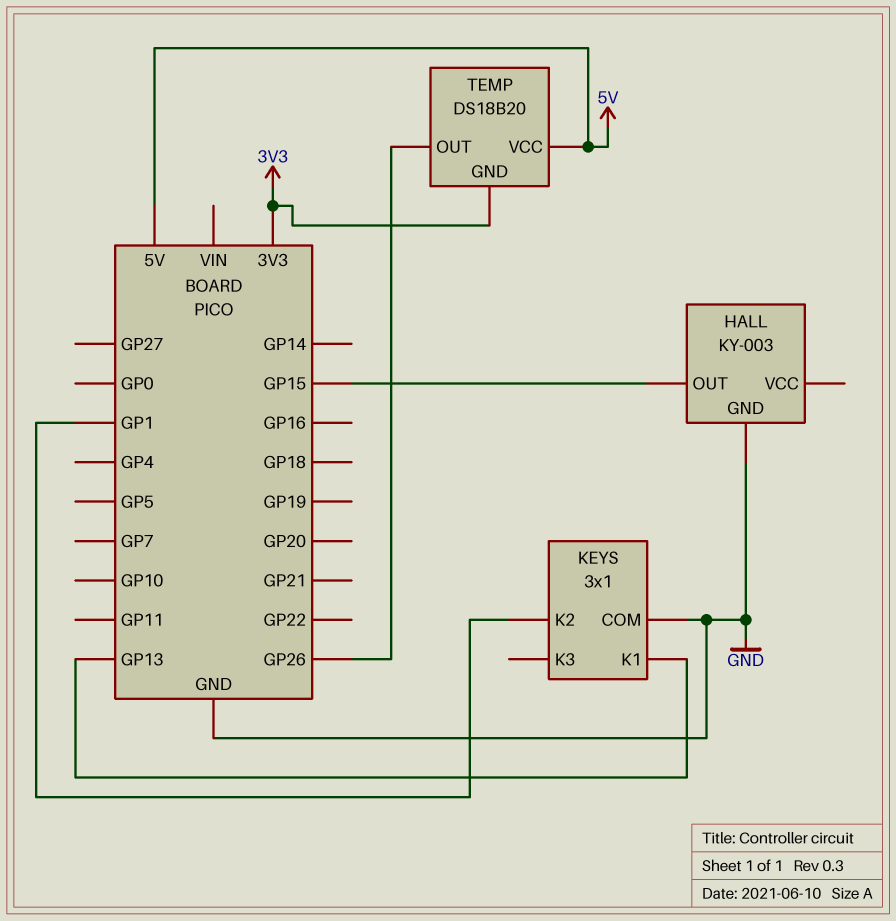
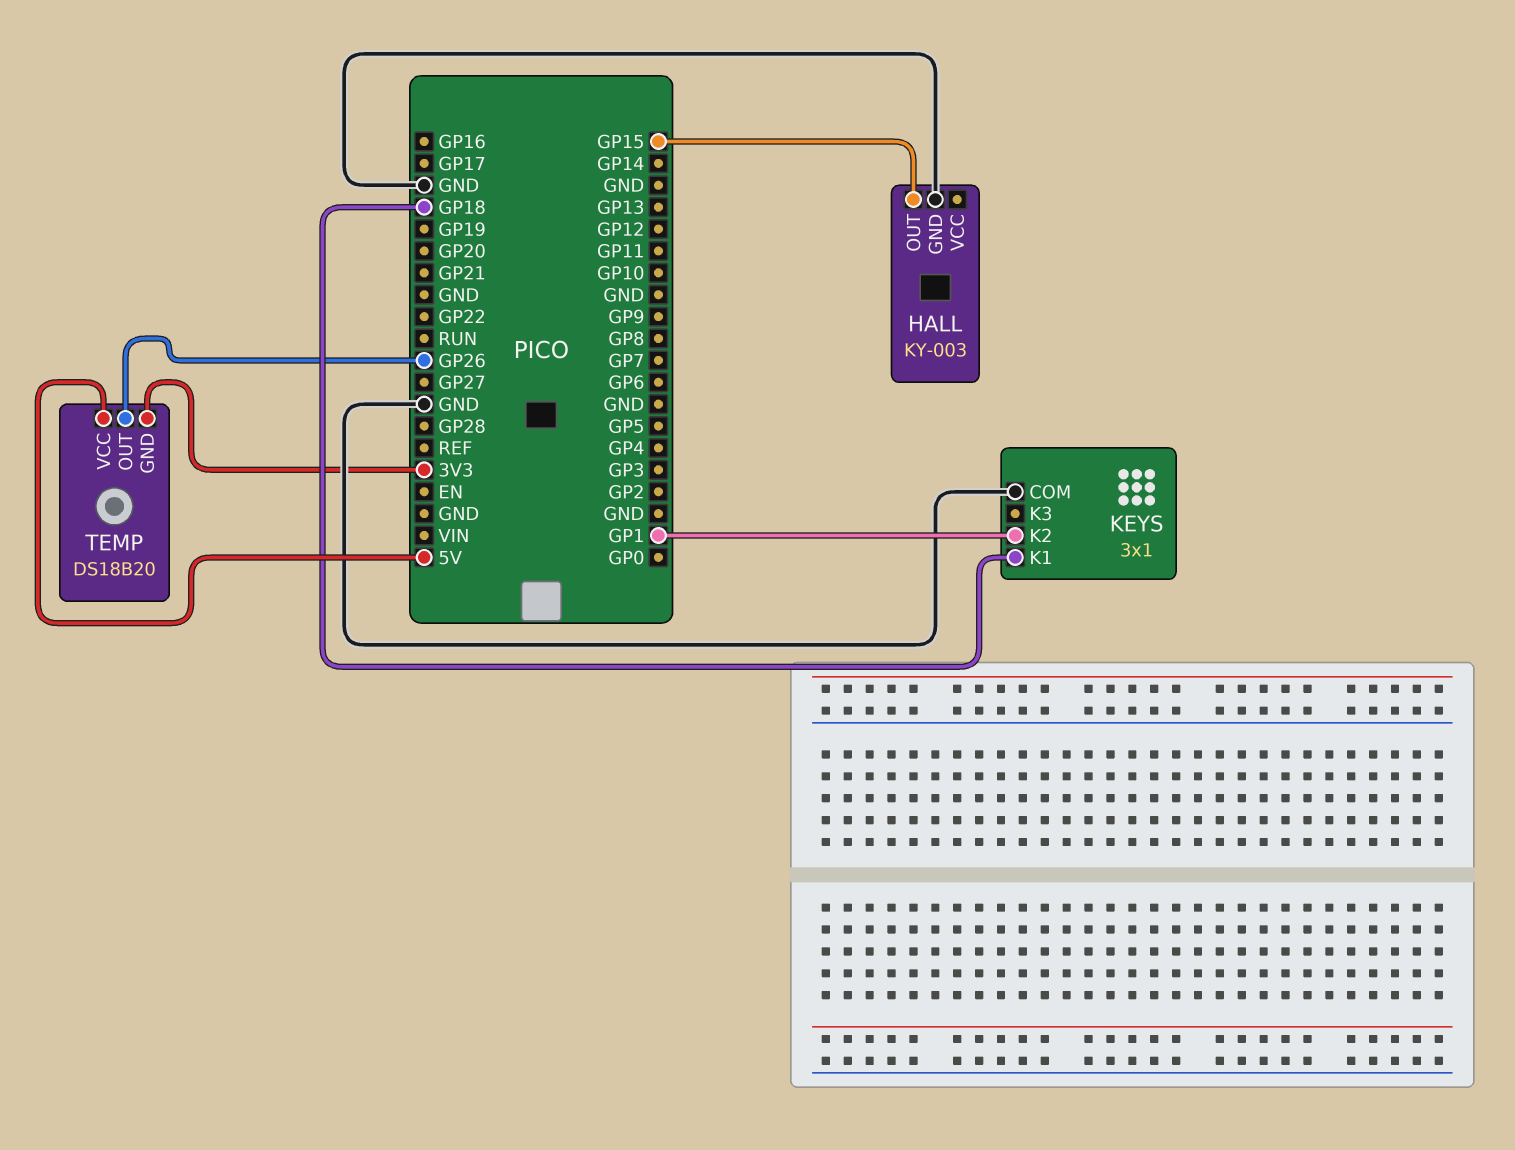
KEYS pin K1: GP13 -> GP18

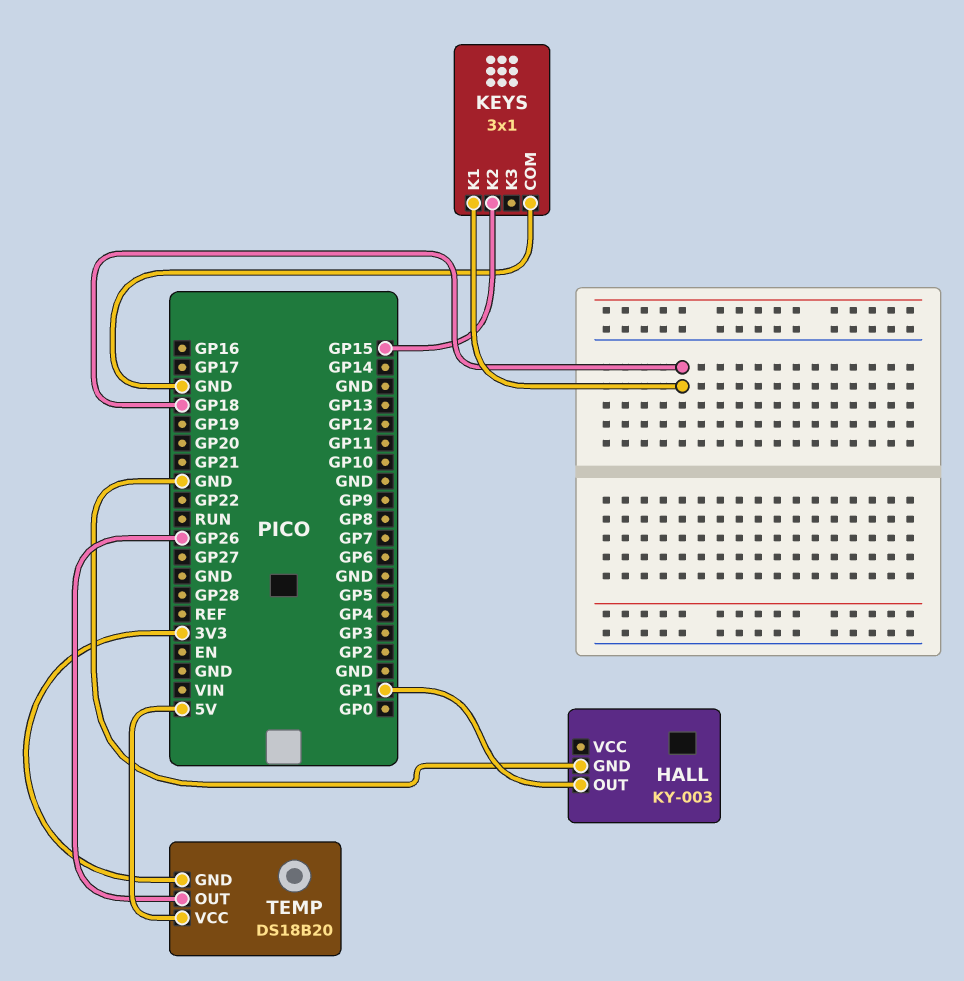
HALL pin OUT: GP15 -> GP1
KEYS pin K2: GP1 -> GP15

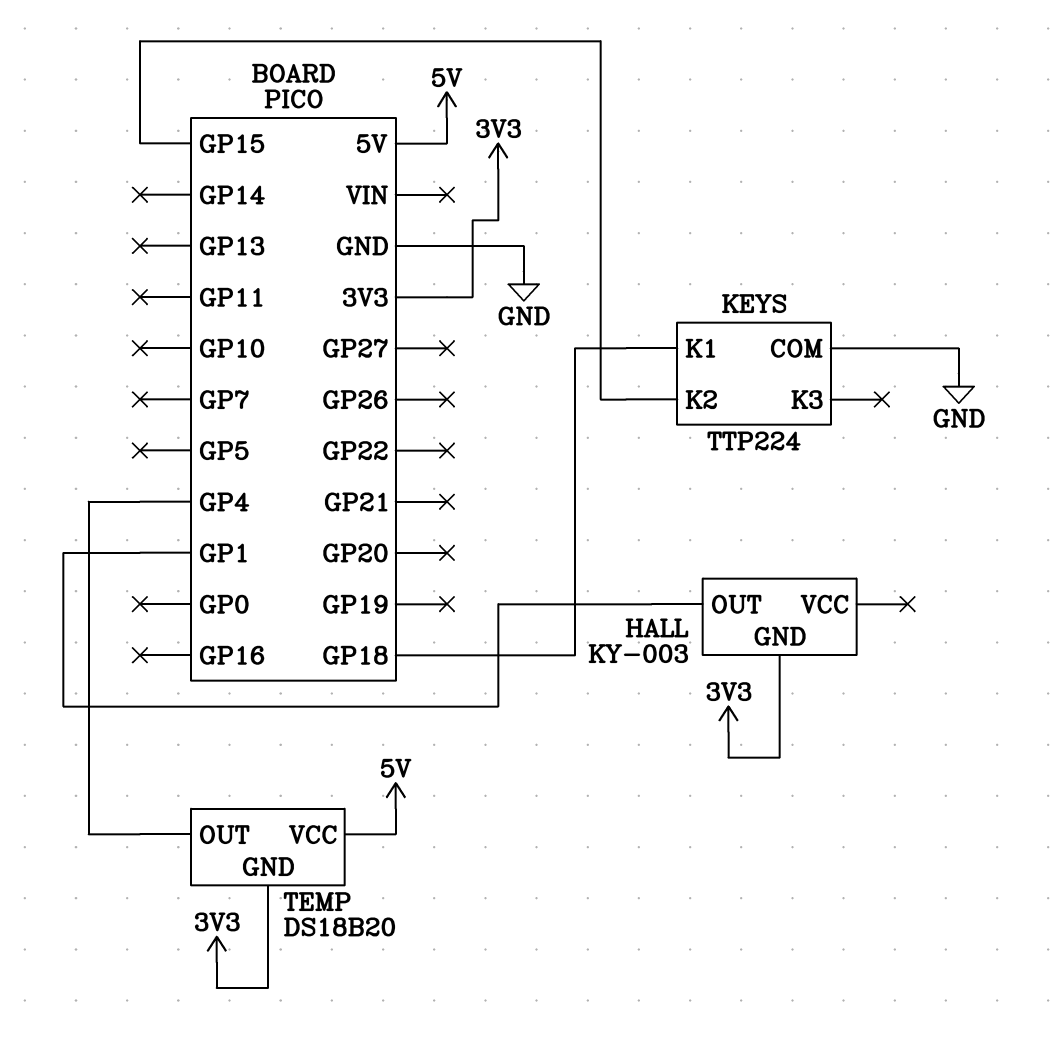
HALL pin GND: GND -> 3V3
KEYS: 3x1 -> TTP224
TEMP pin OUT: GP26 -> GP4

